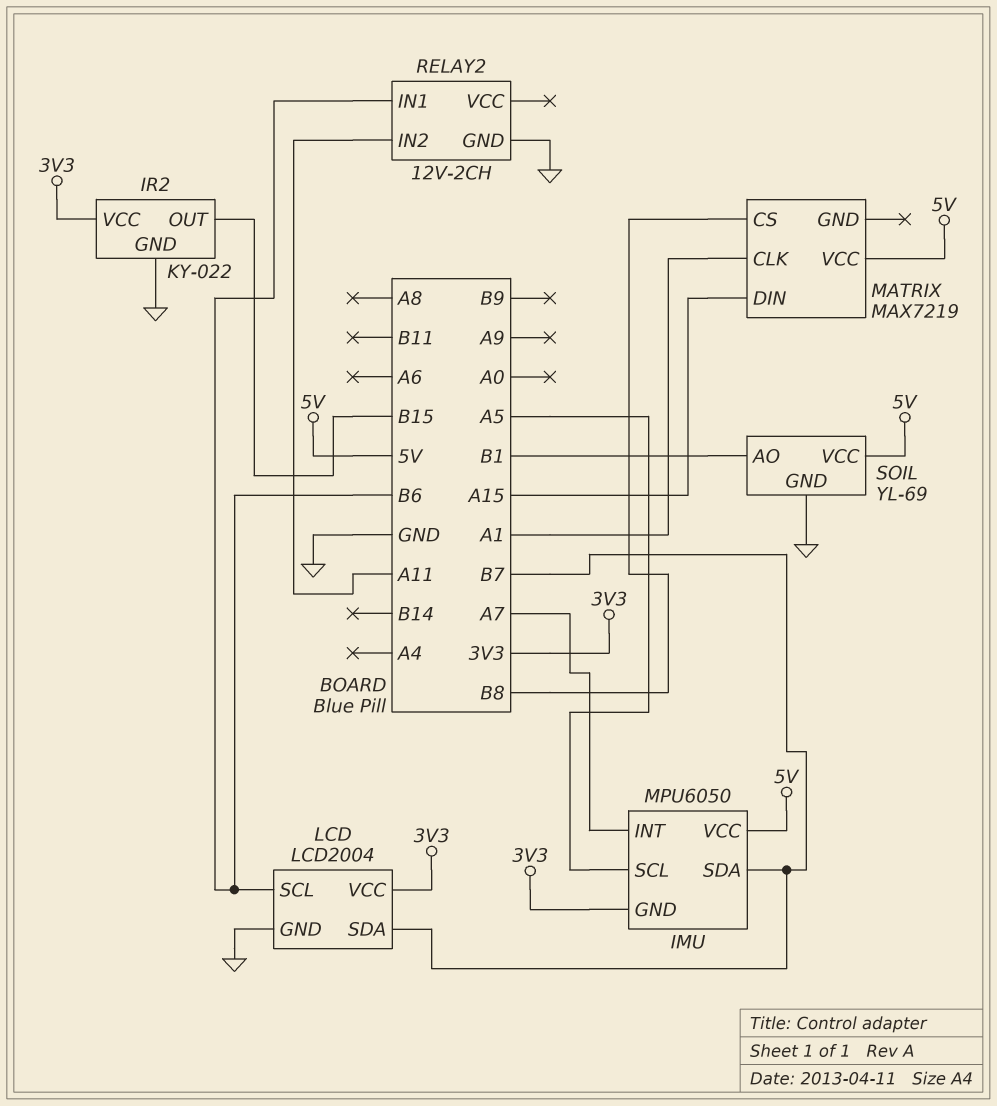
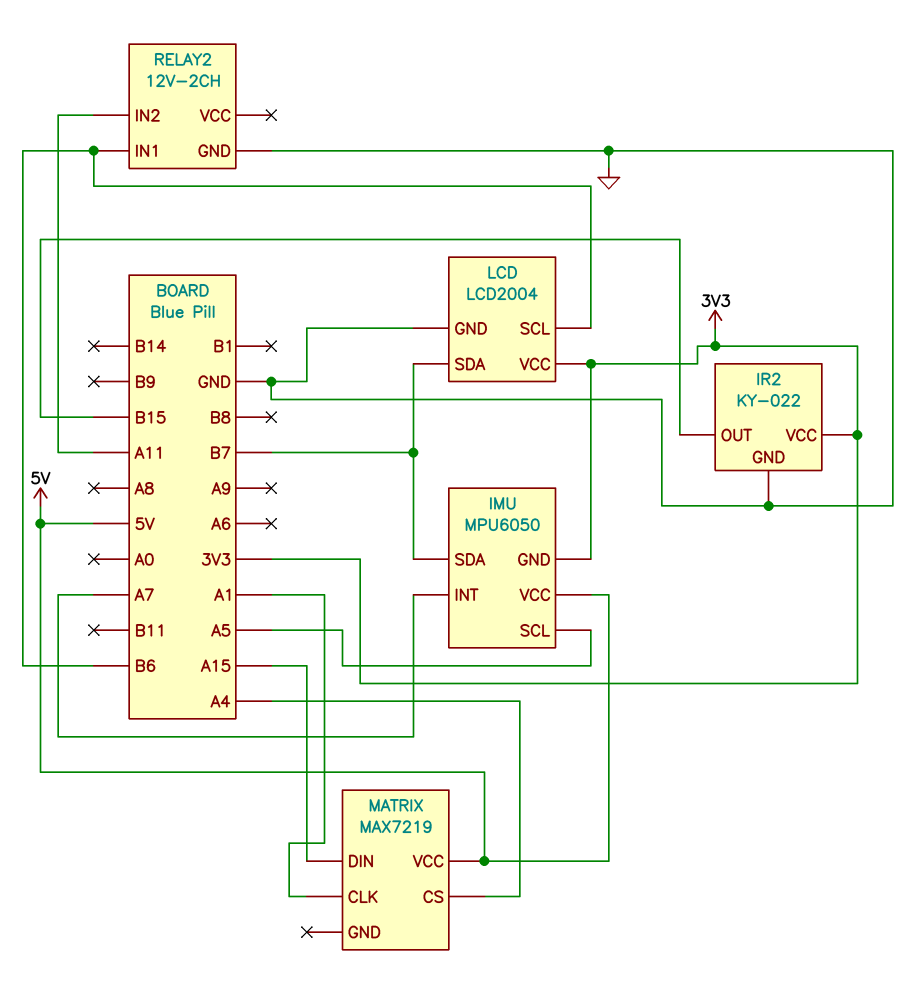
MATRIX pin CS: B8 -> A4
SOIL: YL-69 -> none
SOIL pin AO: B1 -> none
SOIL pin GND: GND -> none
SOIL pin VCC: 5V -> none

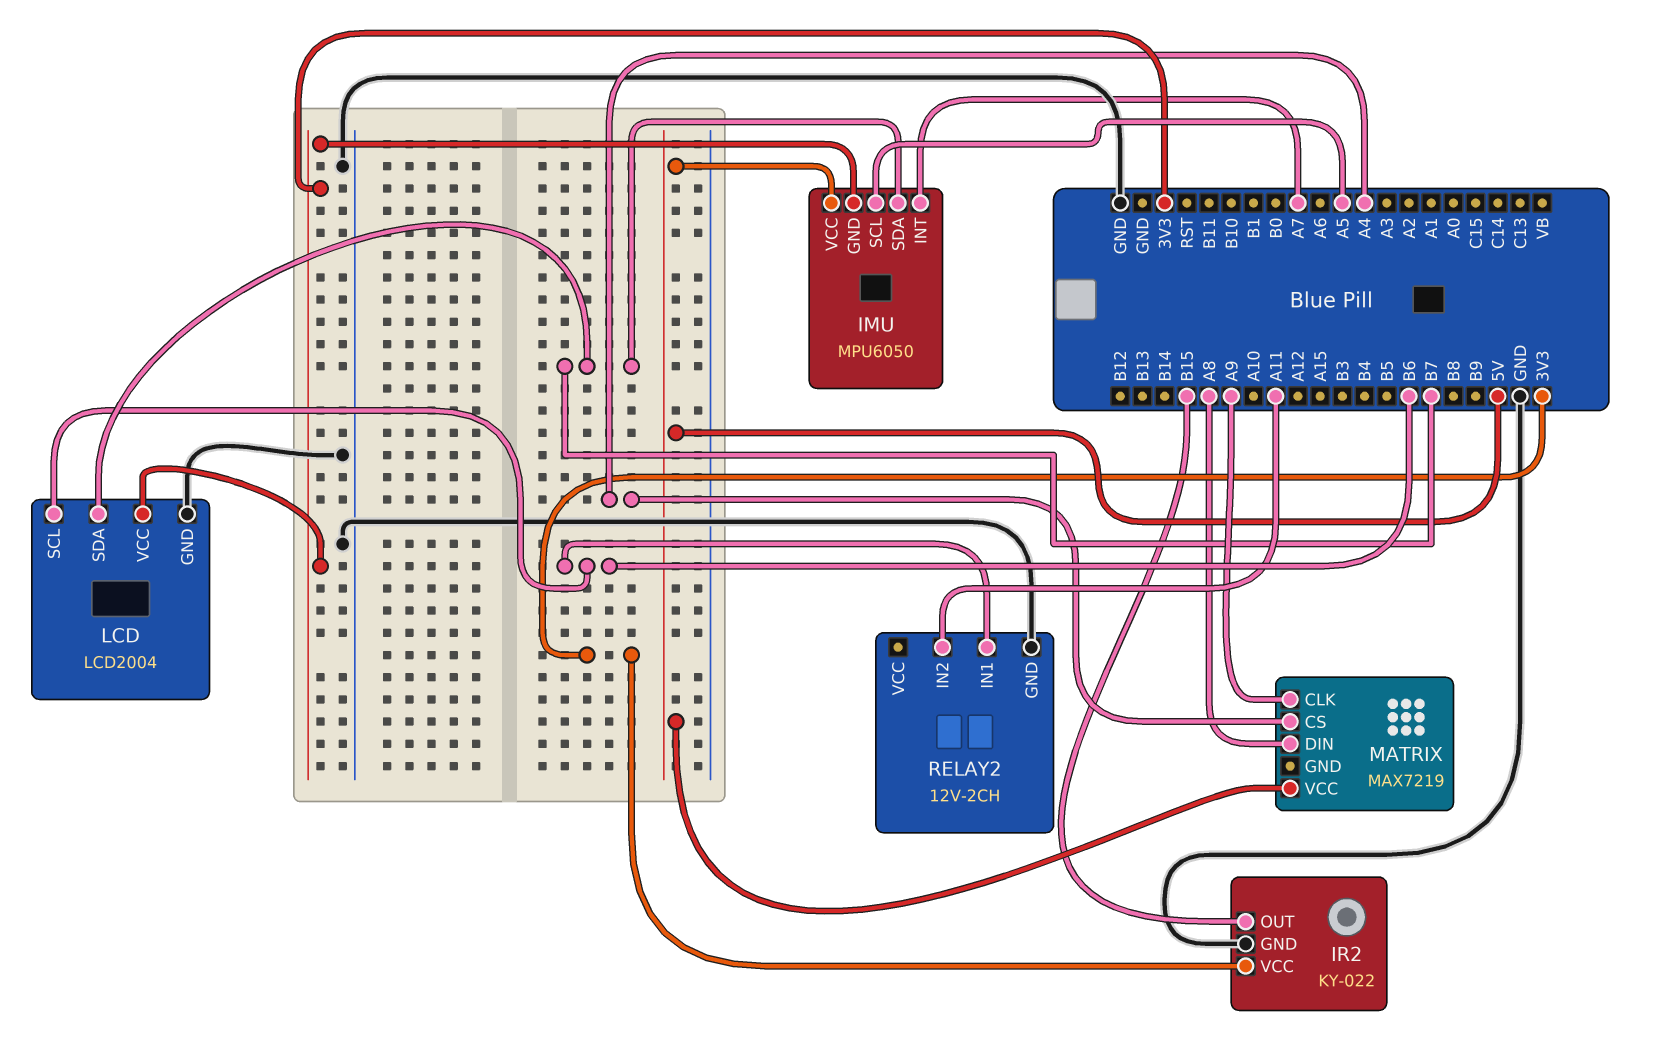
MATRIX pin CLK: A1 -> A9
MATRIX pin DIN: A15 -> A8

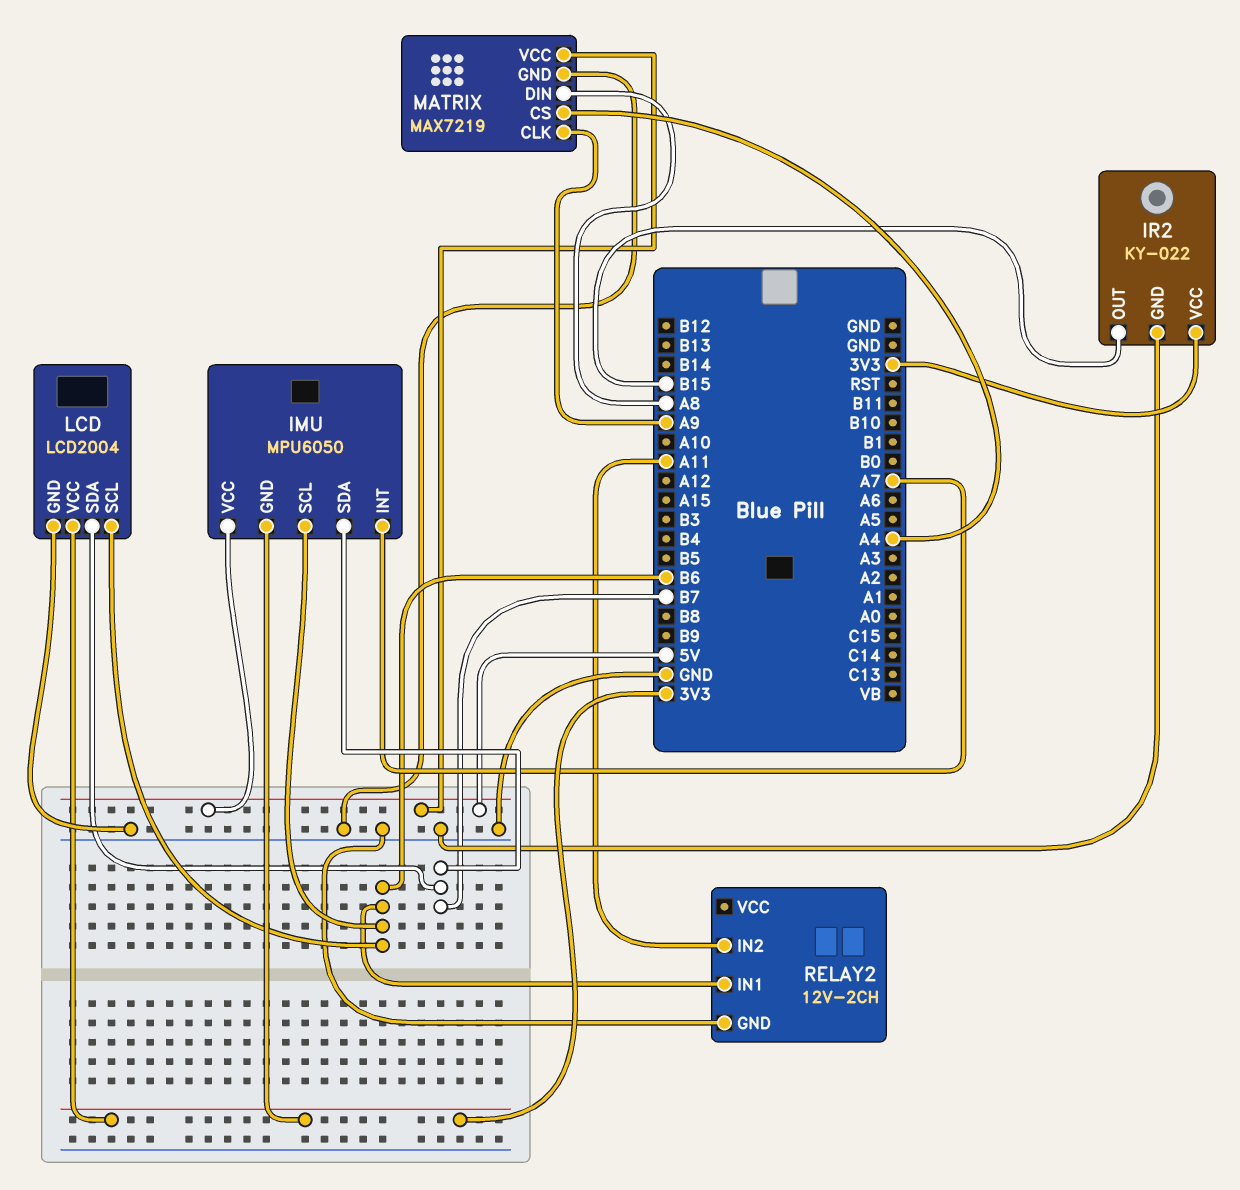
IMU pin SCL: A5 -> B6
MATRIX pin GND: none -> GND

